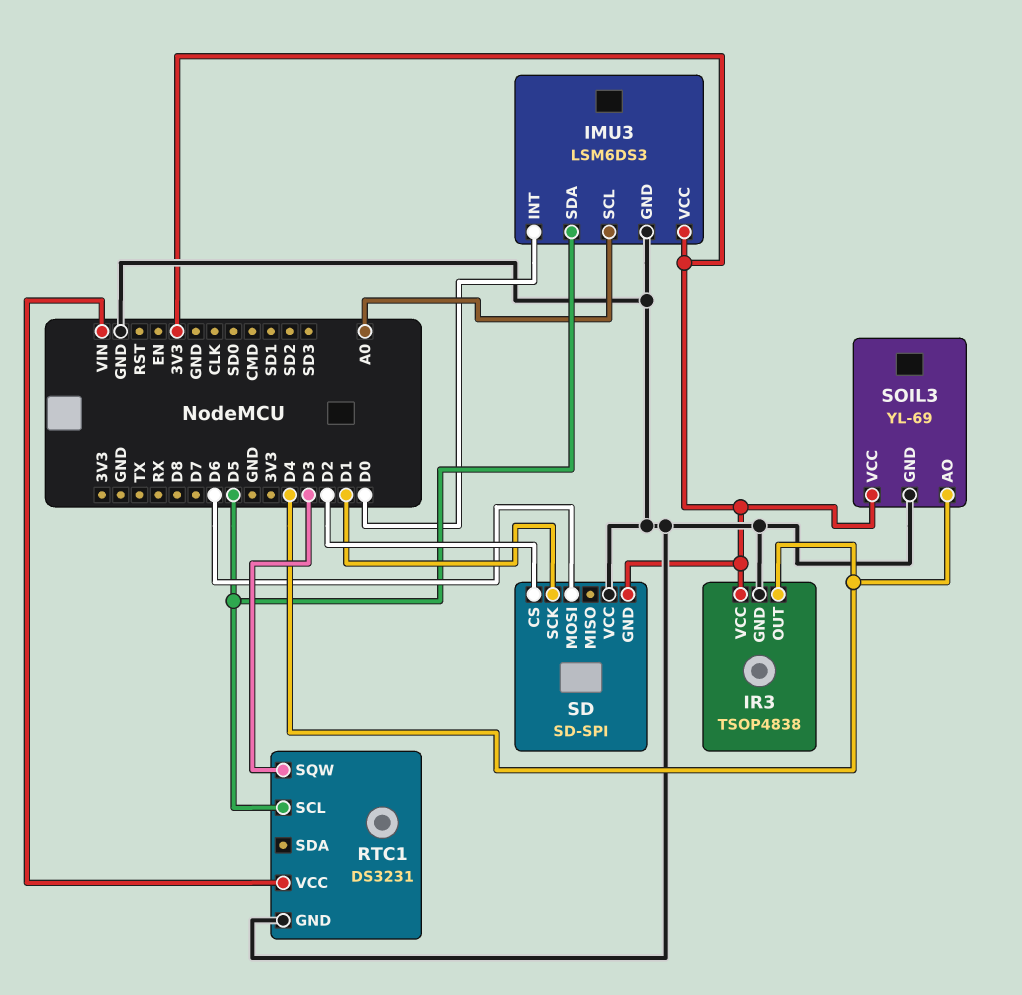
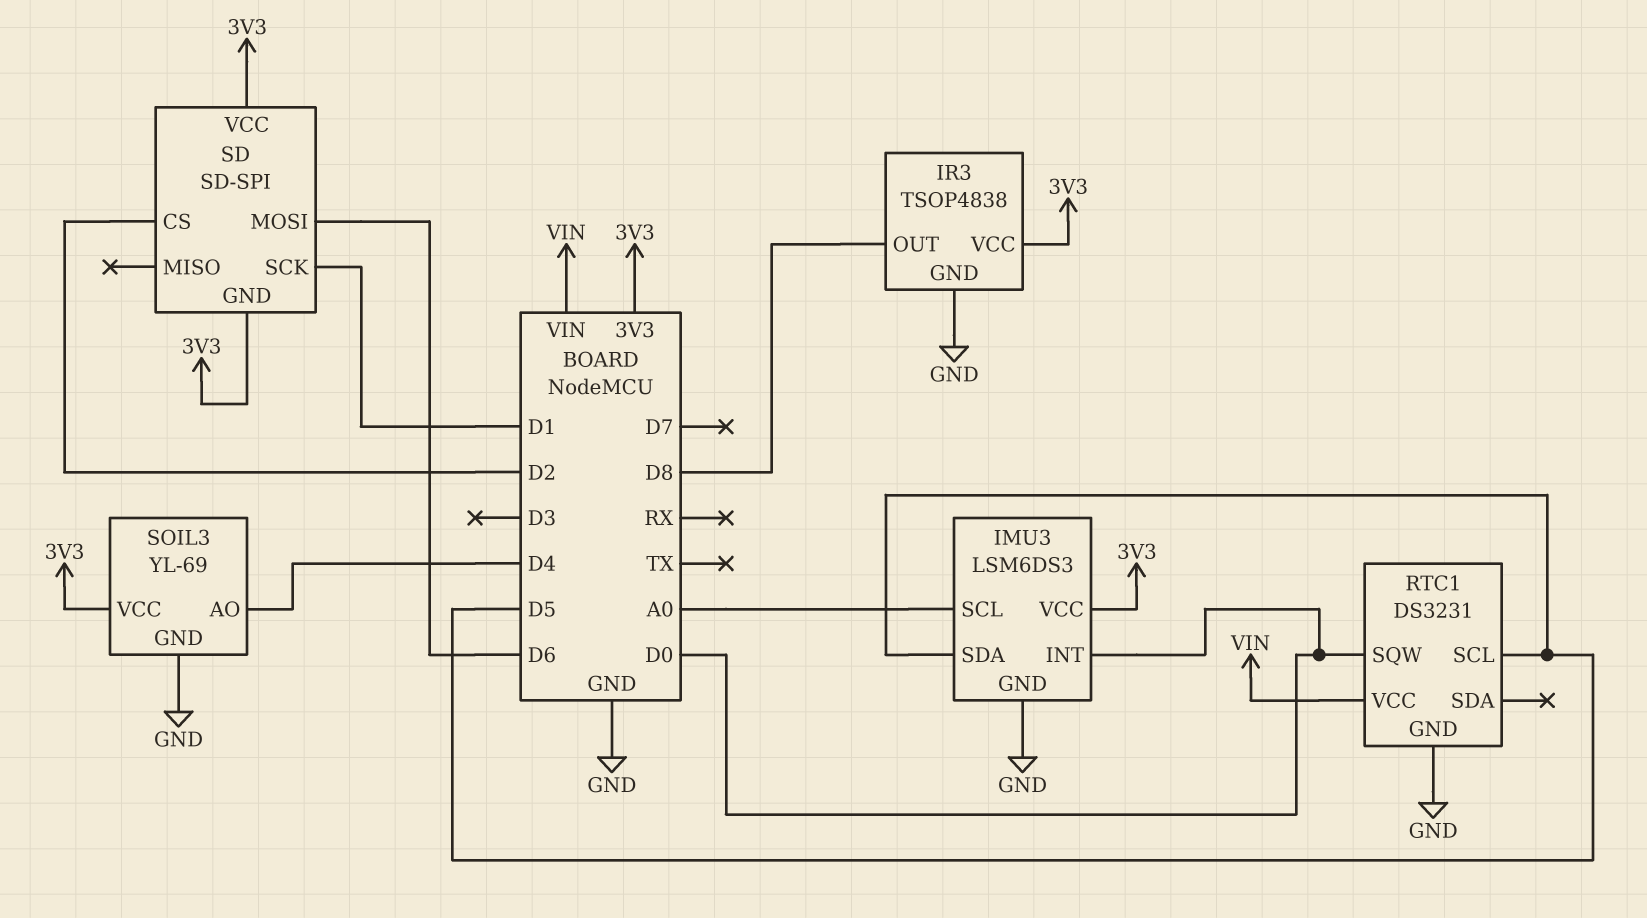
IR3 pin OUT: D4 -> D8
RTC1 pin SQW: D3 -> D0
SD pin VCC: GND -> 3V3

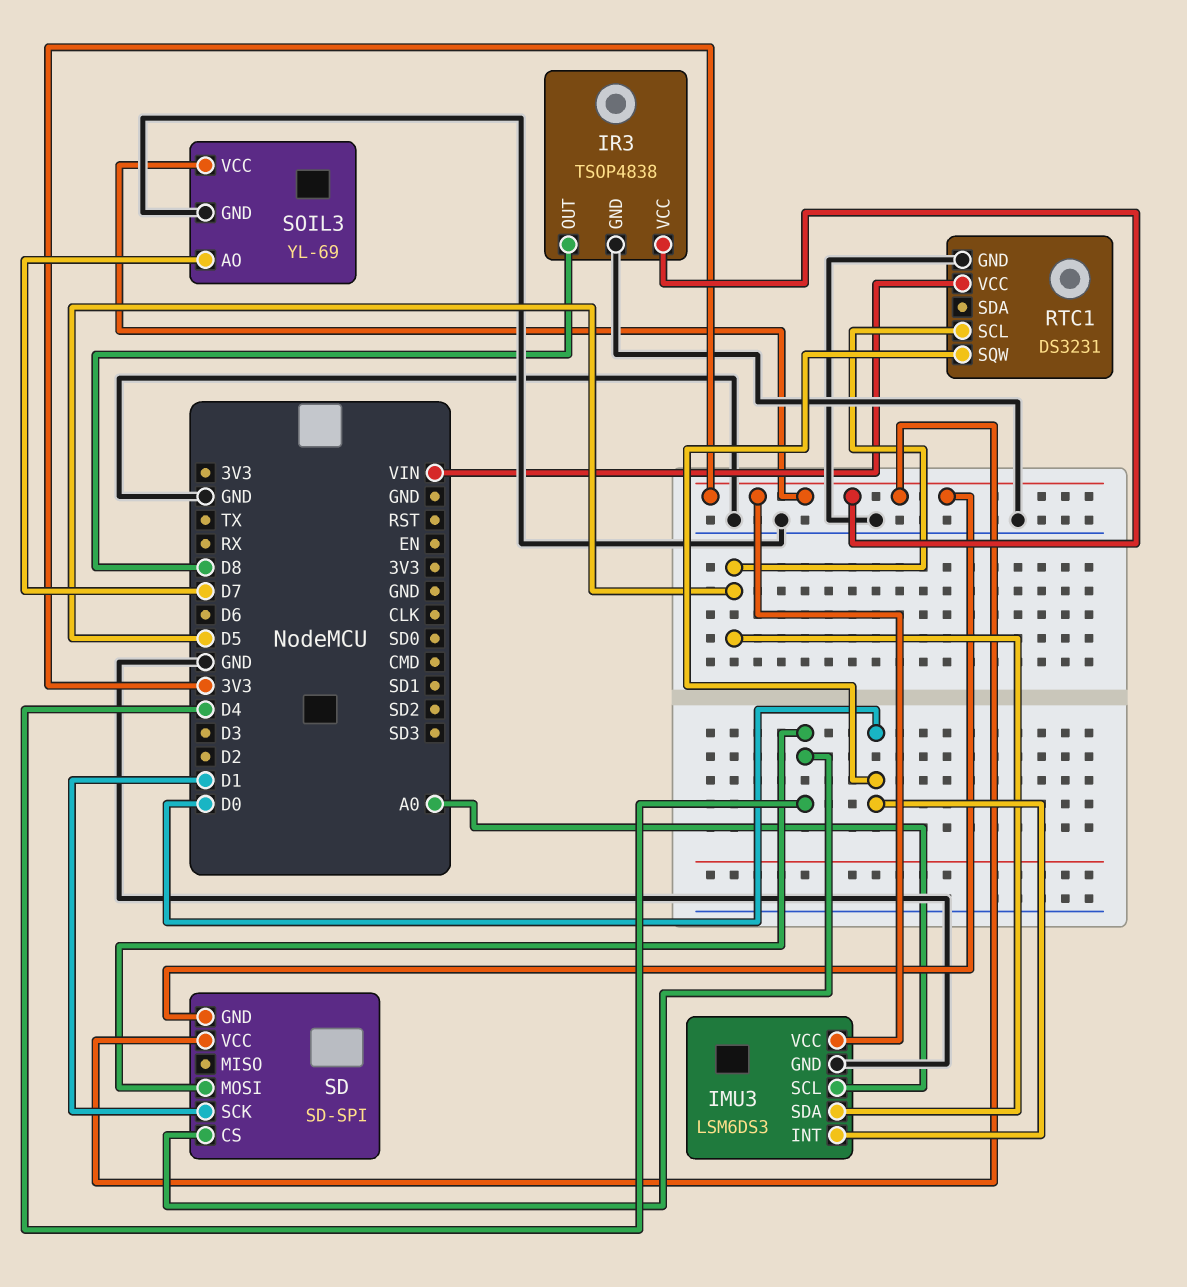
SD pin CS: D2 -> D4
SD pin MOSI: D6 -> D4
SOIL3 pin AO: D4 -> D7

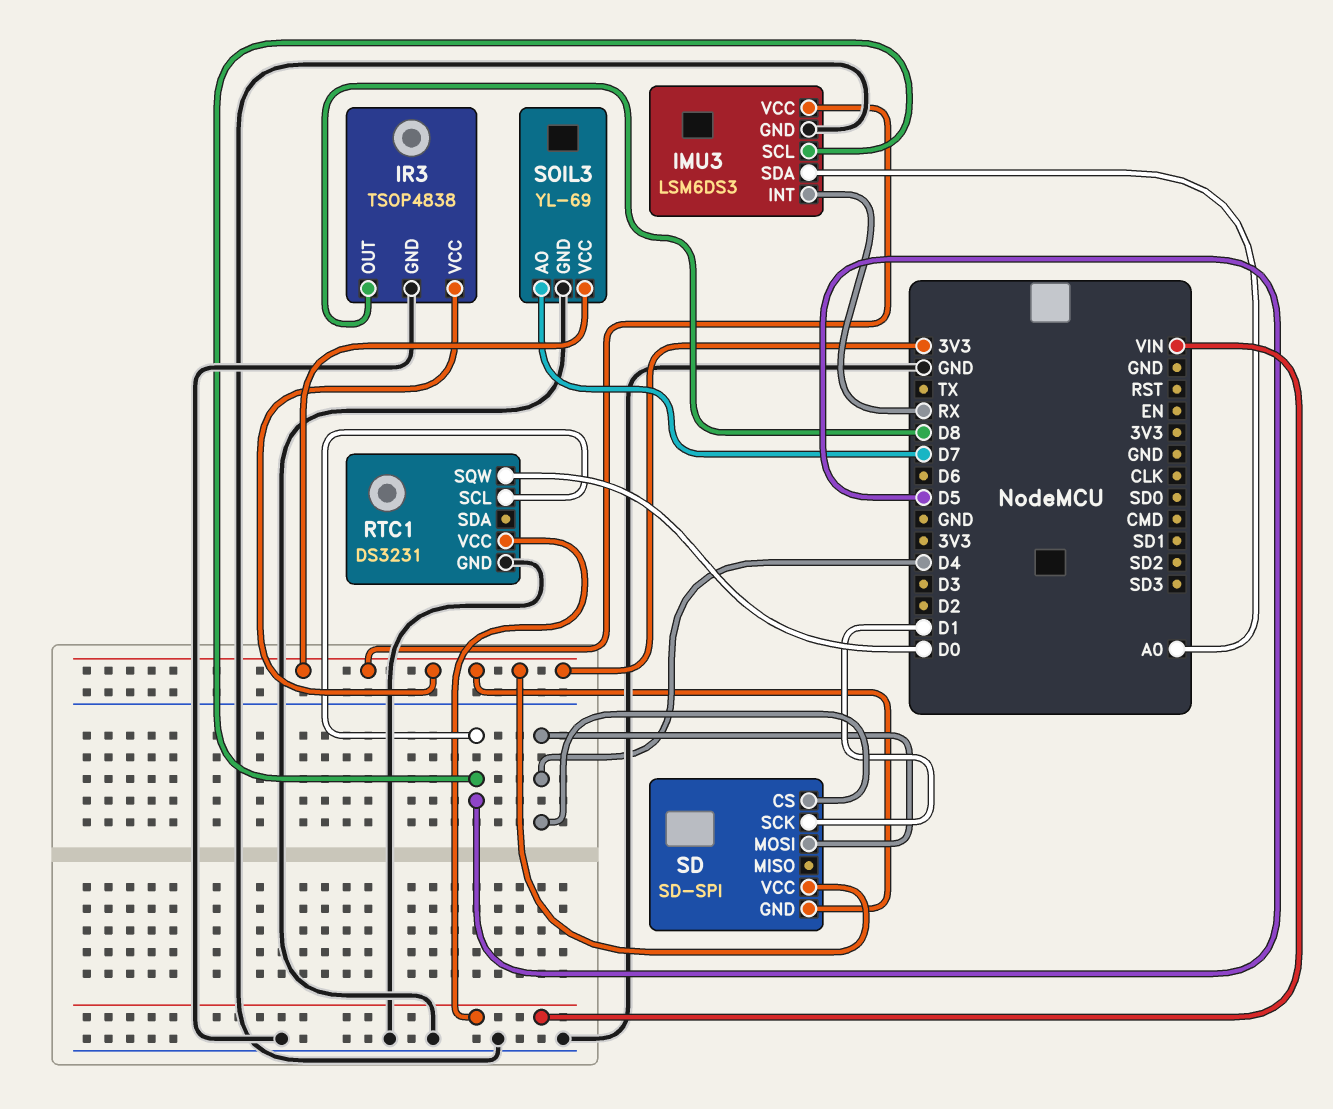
IMU3 pin INT: D0 -> RX
IMU3 pin SCL: A0 -> D5
IMU3 pin SDA: D5 -> A0

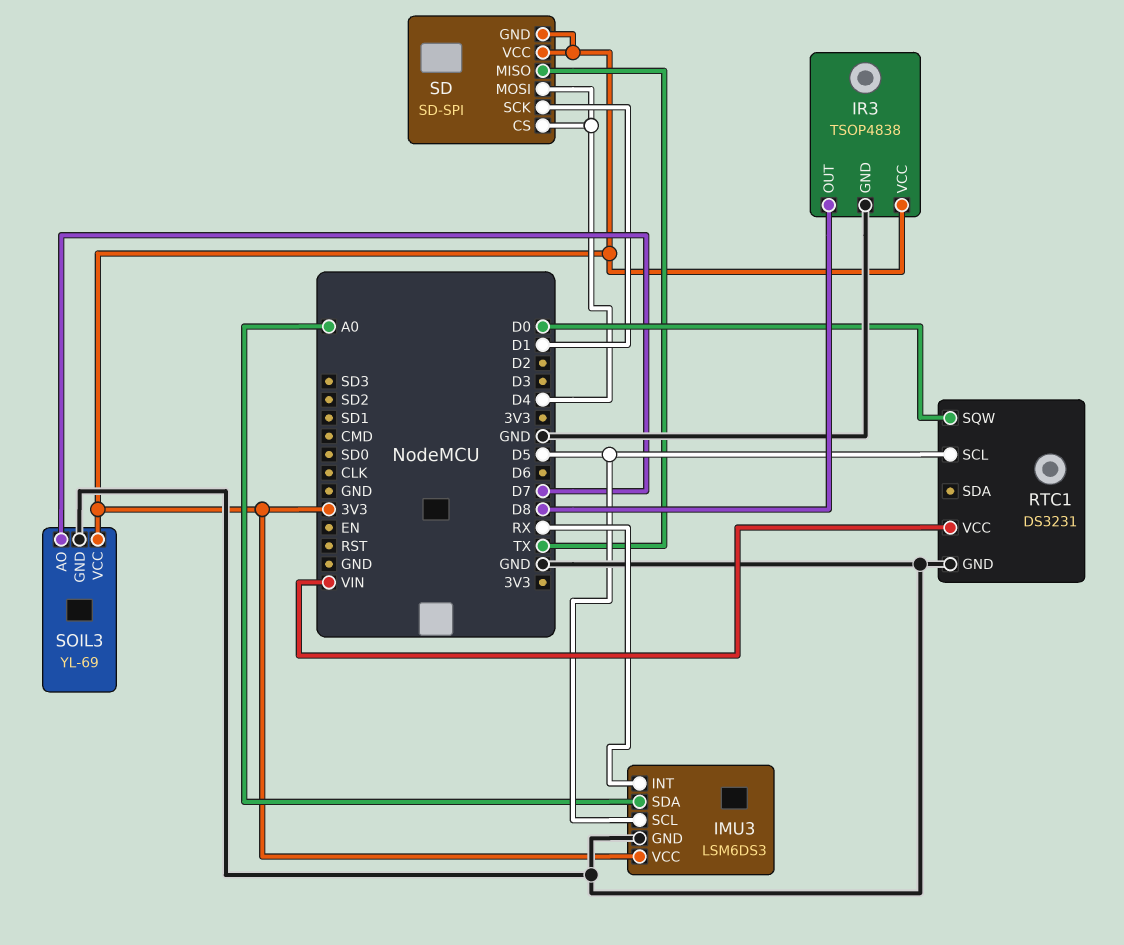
SD pin MISO: none -> TX

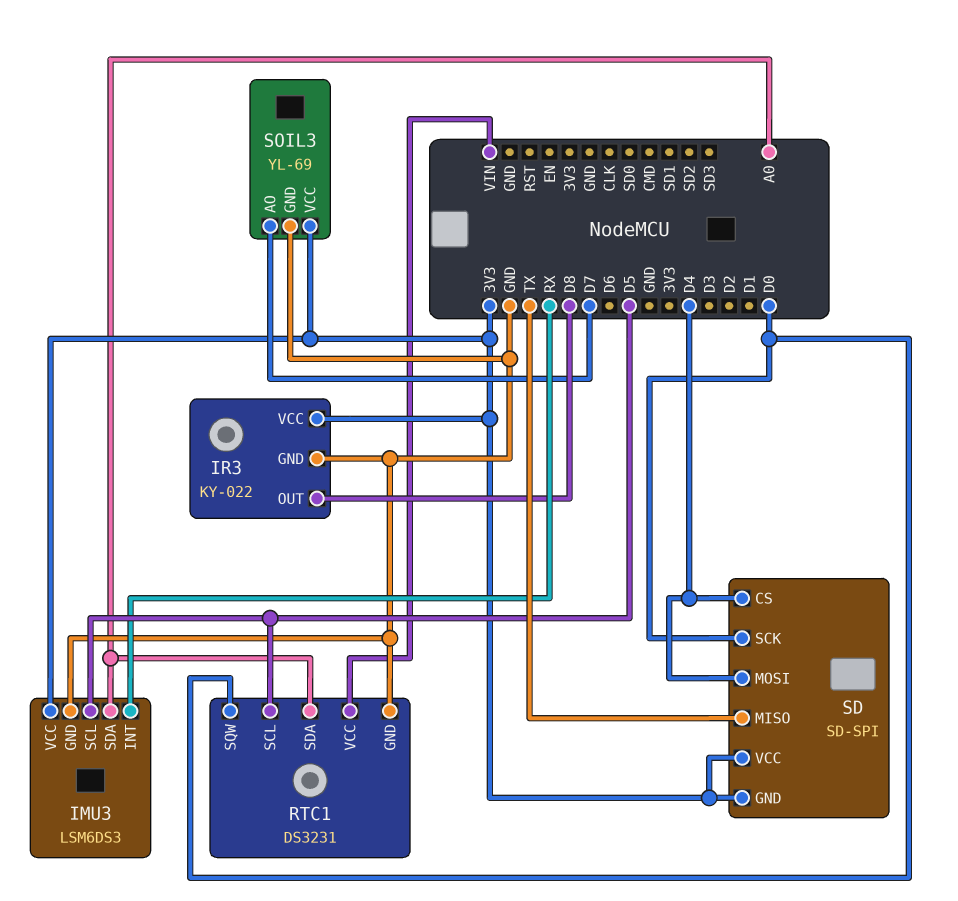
IR3: TSOP4838 -> KY-022
RTC1 pin SDA: none -> A0
SD pin SCK: D1 -> D0

